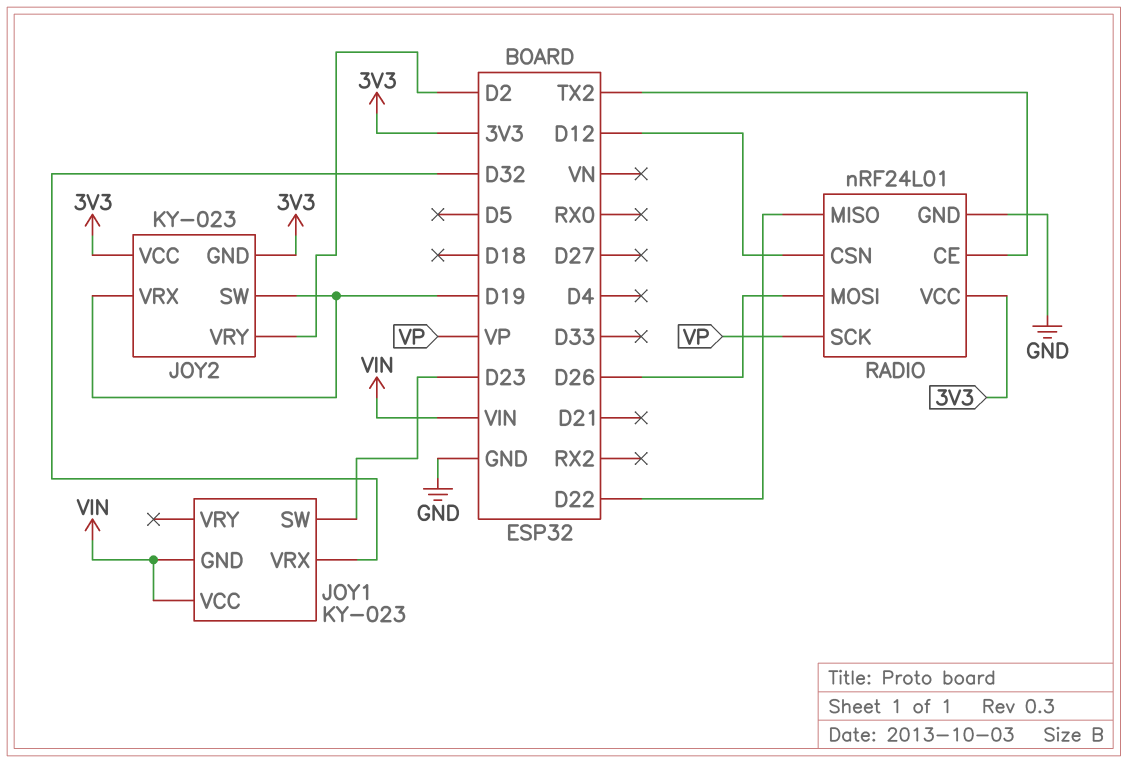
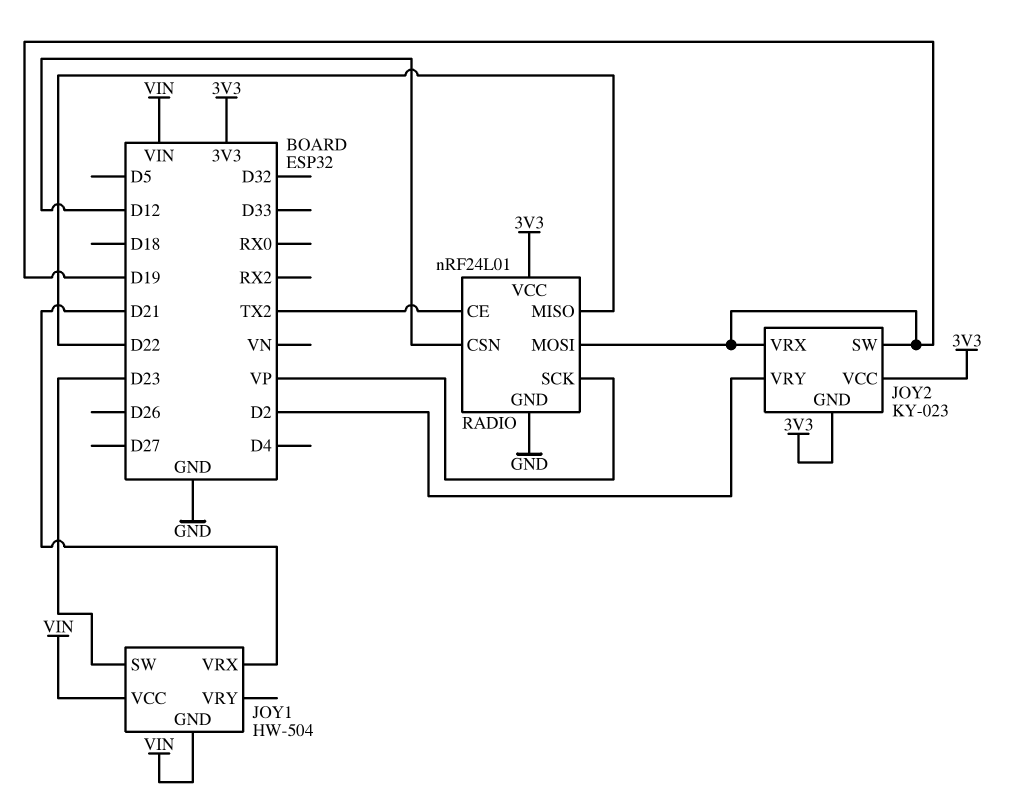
JOY1: KY-023 -> HW-504
JOY1 pin VRX: D32 -> D21
RADIO pin MOSI: D26 -> D19

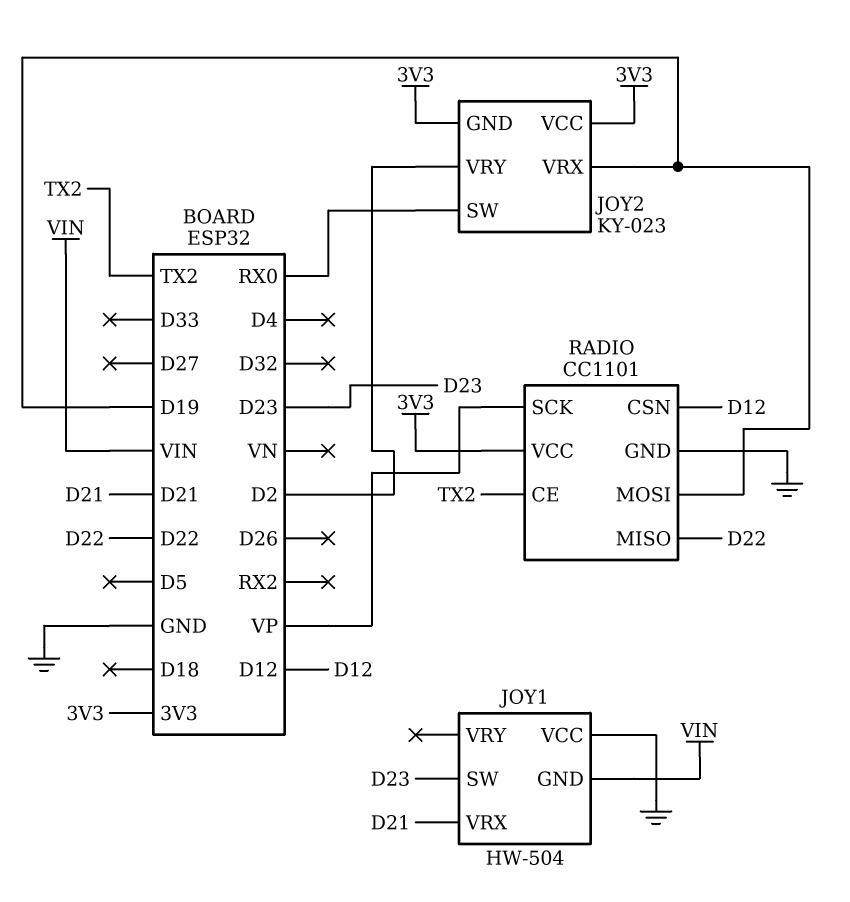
JOY1 pin VCC: VIN -> GND
JOY2 pin SW: D19 -> RX0
RADIO: nRF24L01 -> CC1101

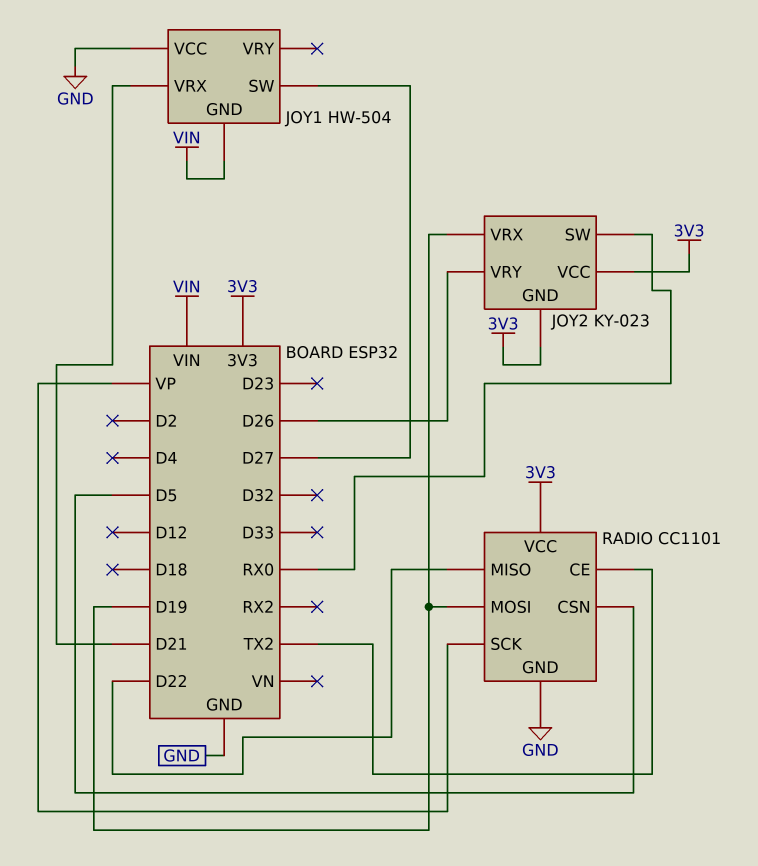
JOY1 pin SW: D23 -> D27
JOY2 pin VRY: D2 -> D26
RADIO pin CSN: D12 -> D5

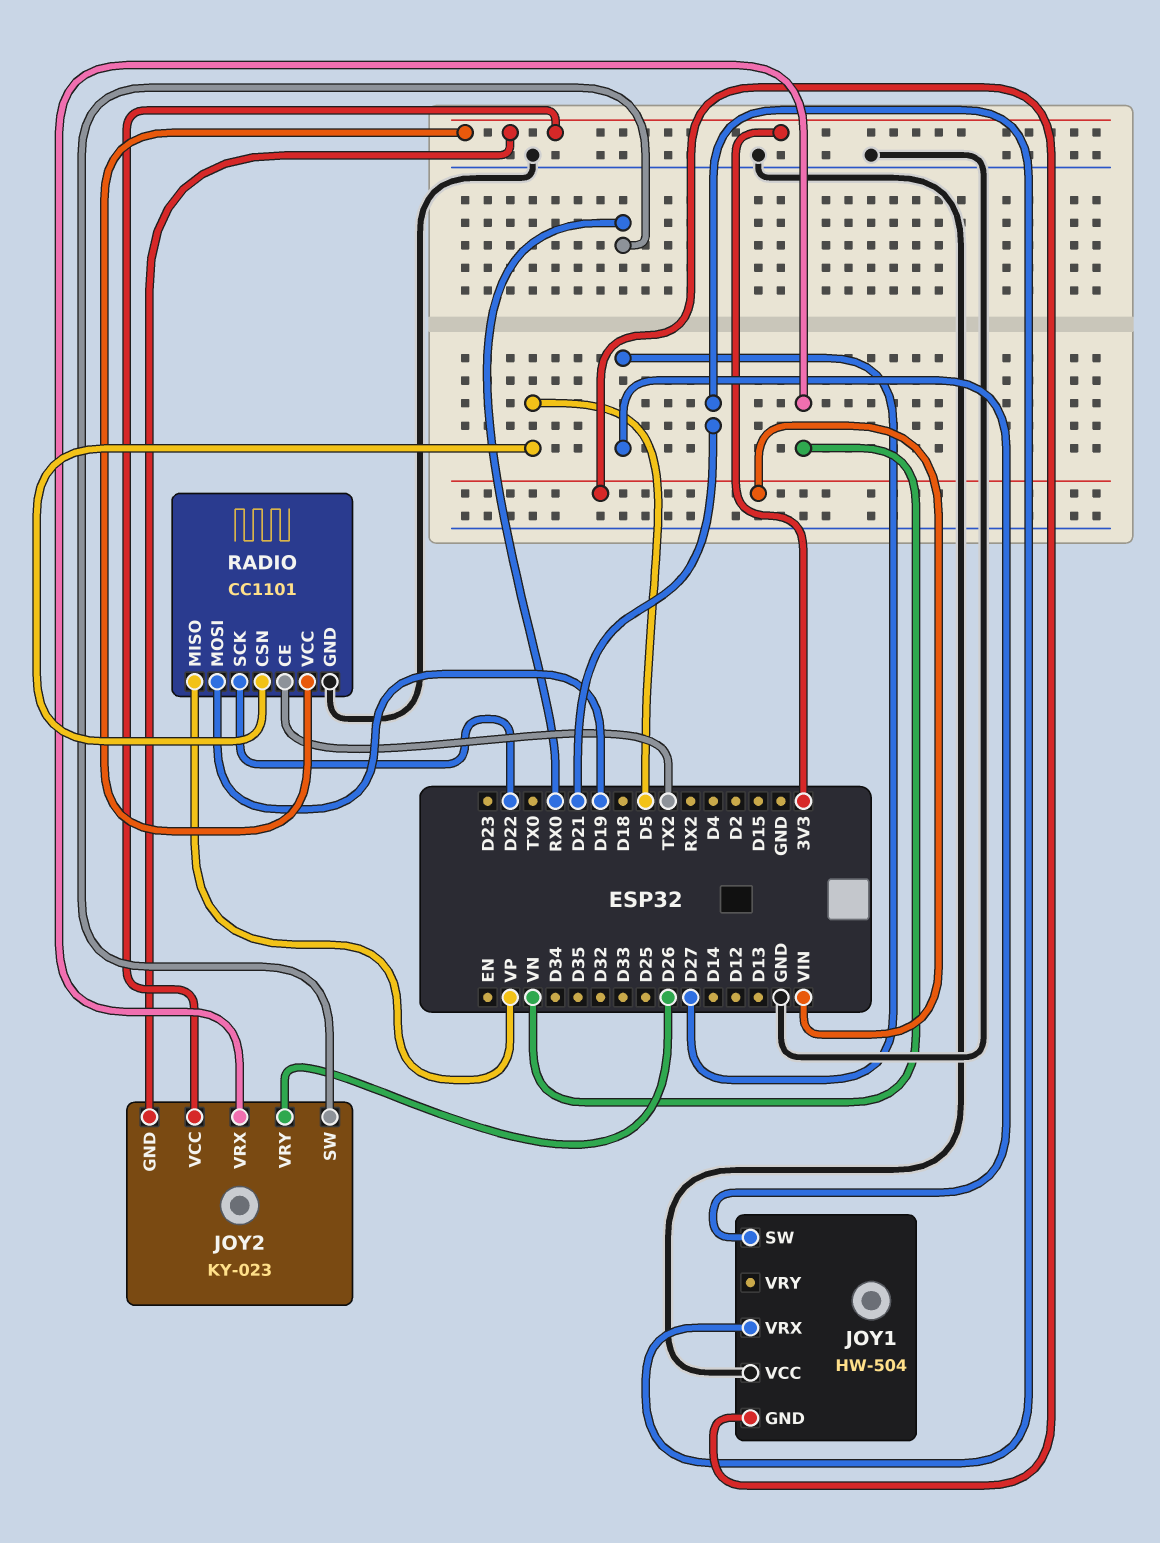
JOY2 pin VRX: D19 -> VN
RADIO pin MISO: D22 -> VP
RADIO pin SCK: VP -> D22

